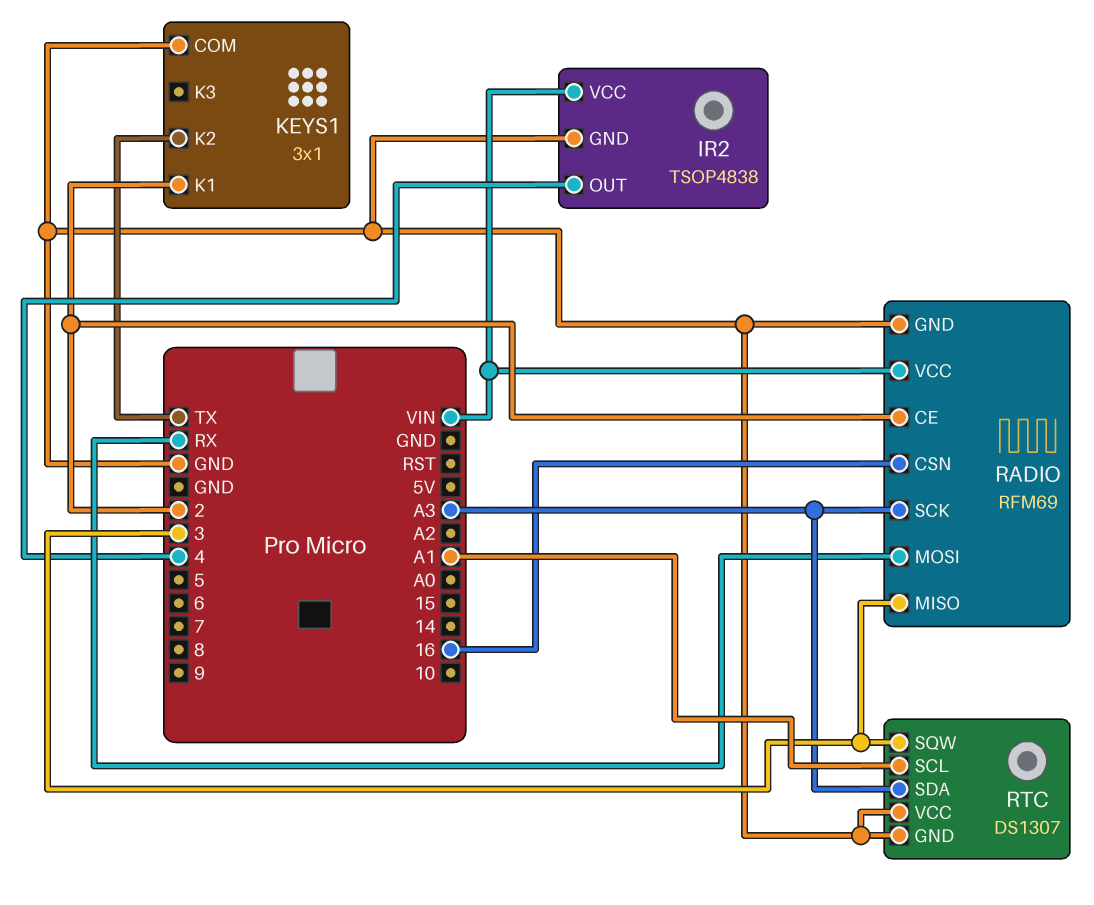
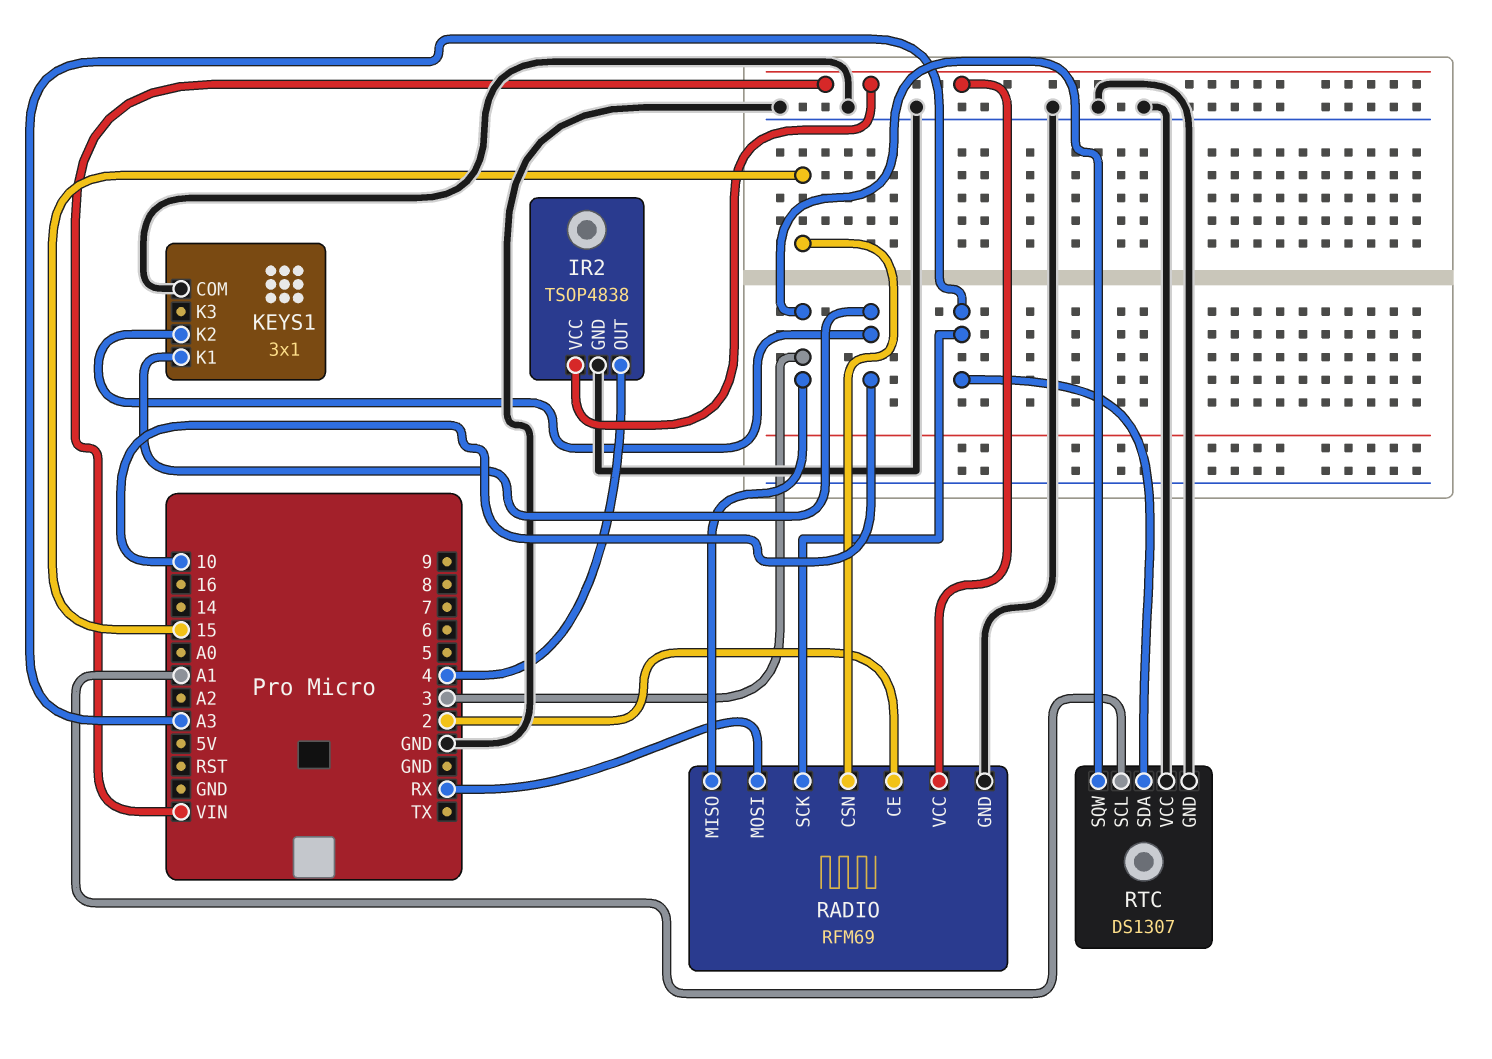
KEYS1 pin K1: 2 -> 10
KEYS1 pin K2: TX -> 10
RADIO pin CSN: 16 -> 15

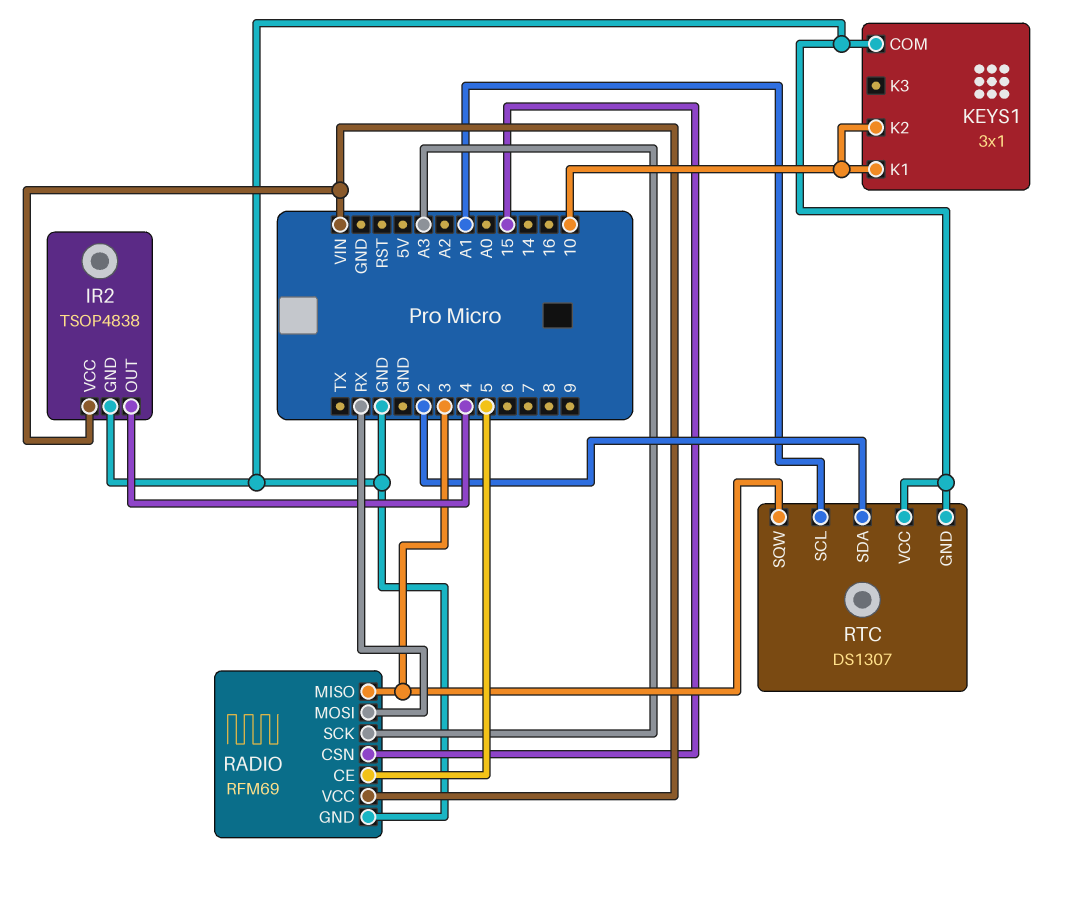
RADIO pin CE: 2 -> 5
RTC pin SDA: A3 -> 2

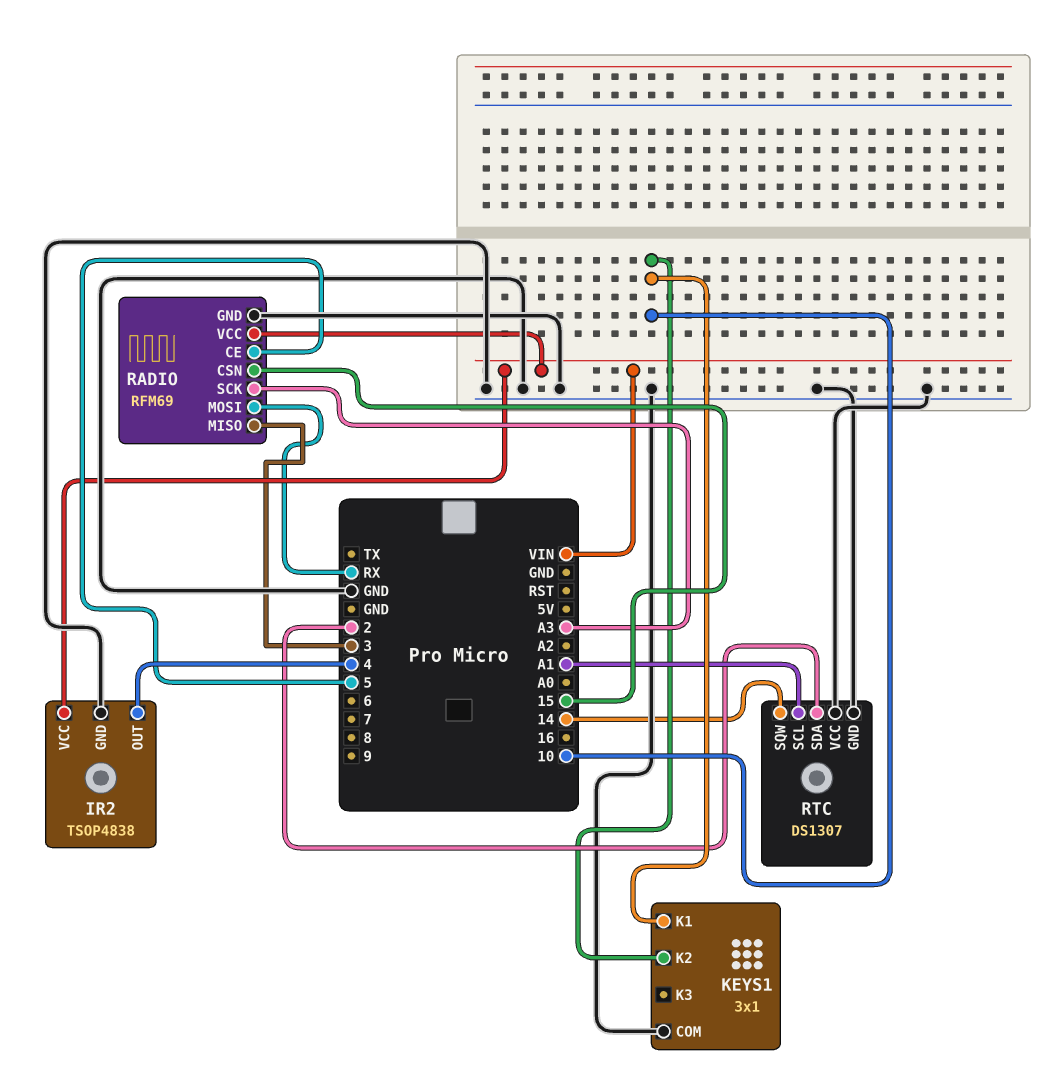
RTC pin SQW: 3 -> 14

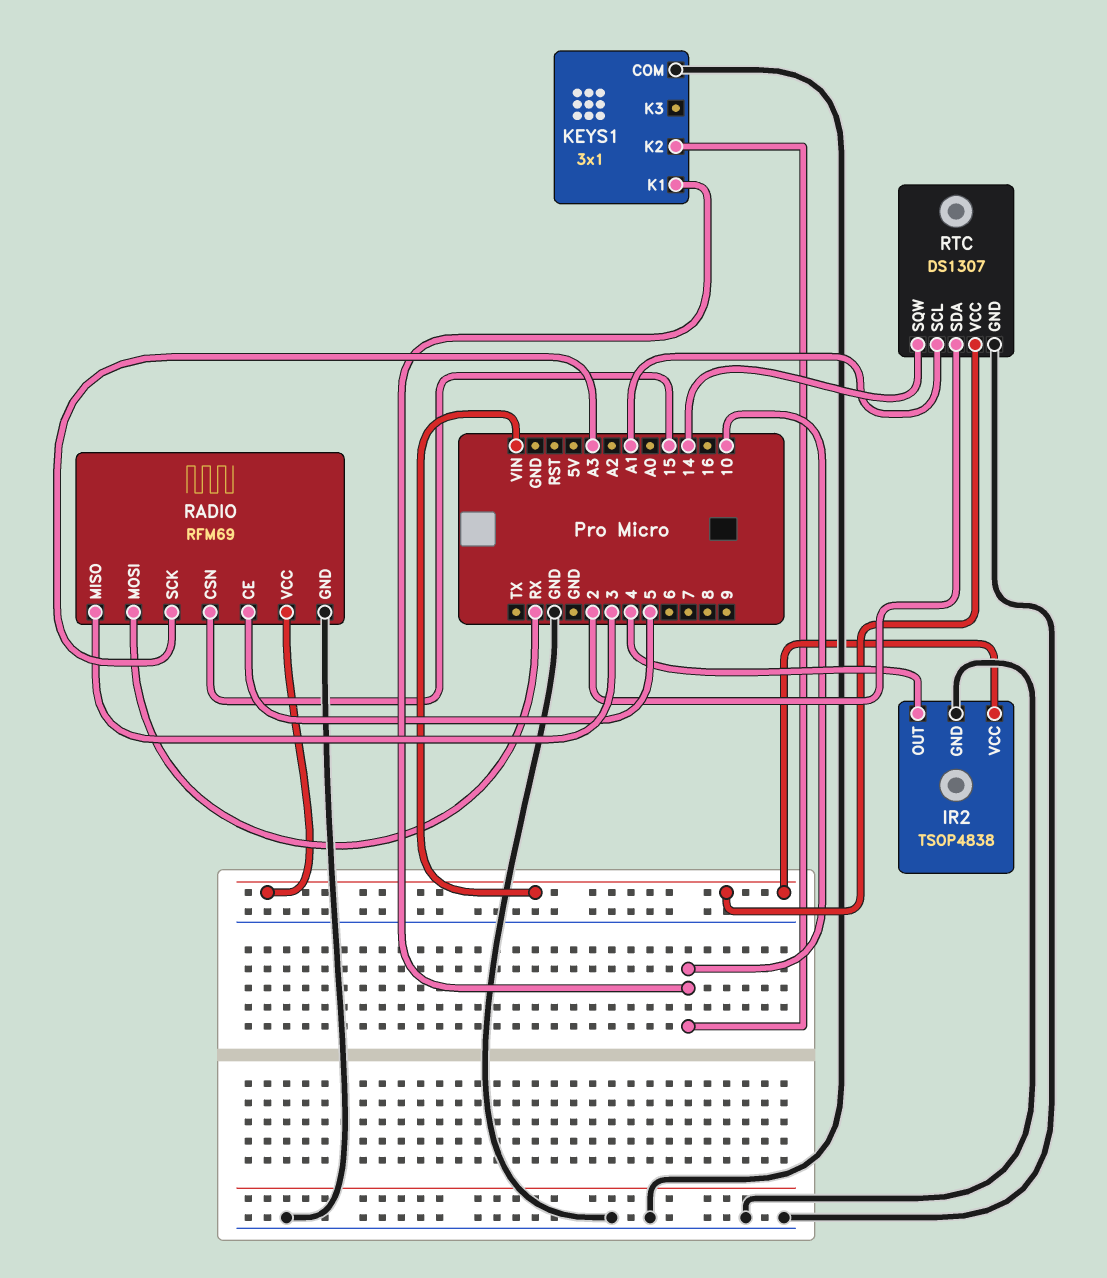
RTC pin VCC: GND -> VIN

